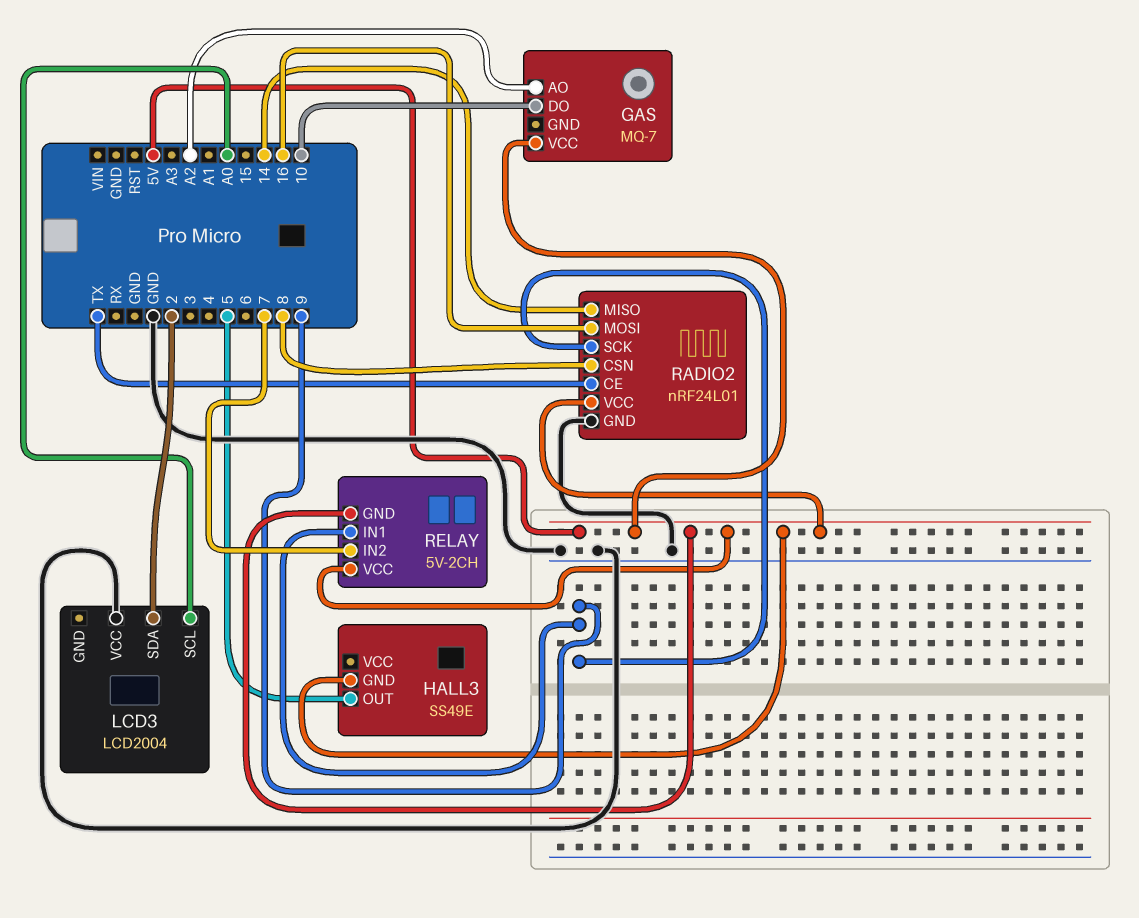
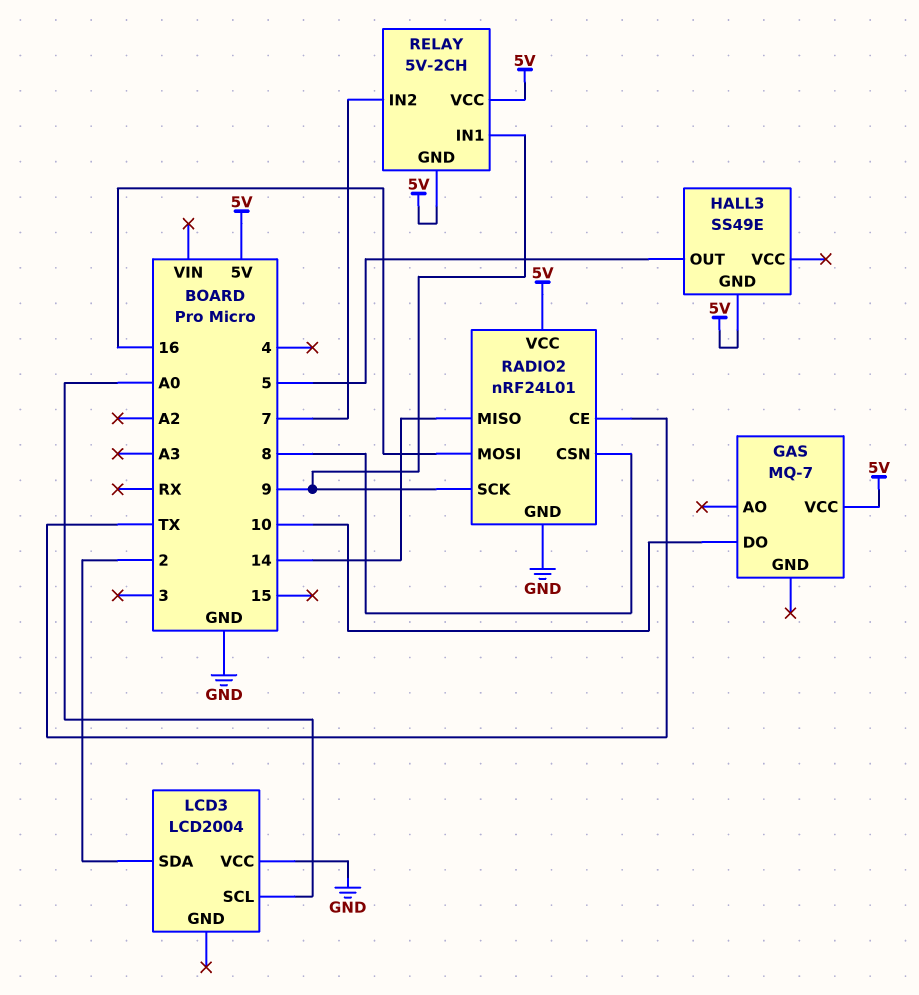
GAS pin AO: A2 -> none

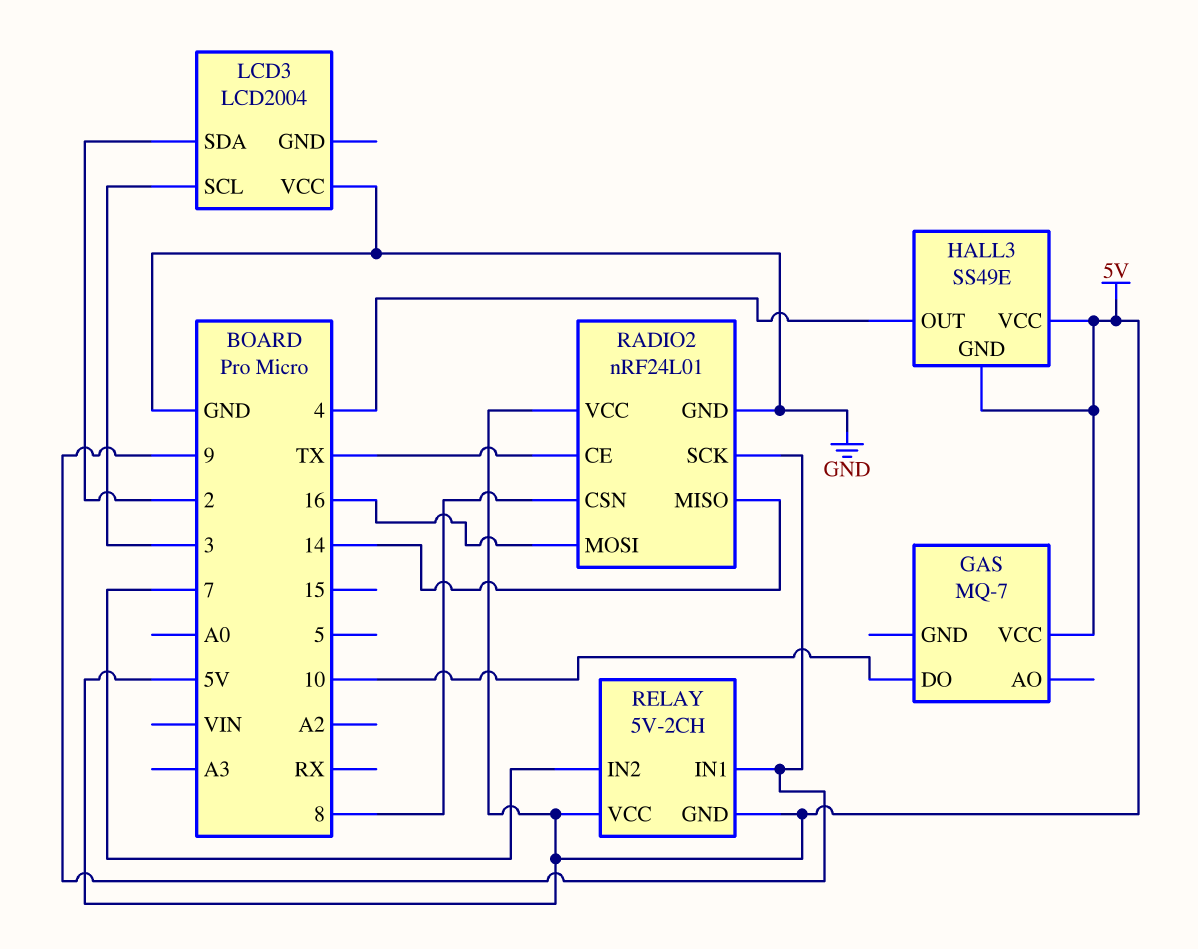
HALL3 pin OUT: 5 -> 4
HALL3 pin VCC: none -> 5V
LCD3 pin SCL: A0 -> 3

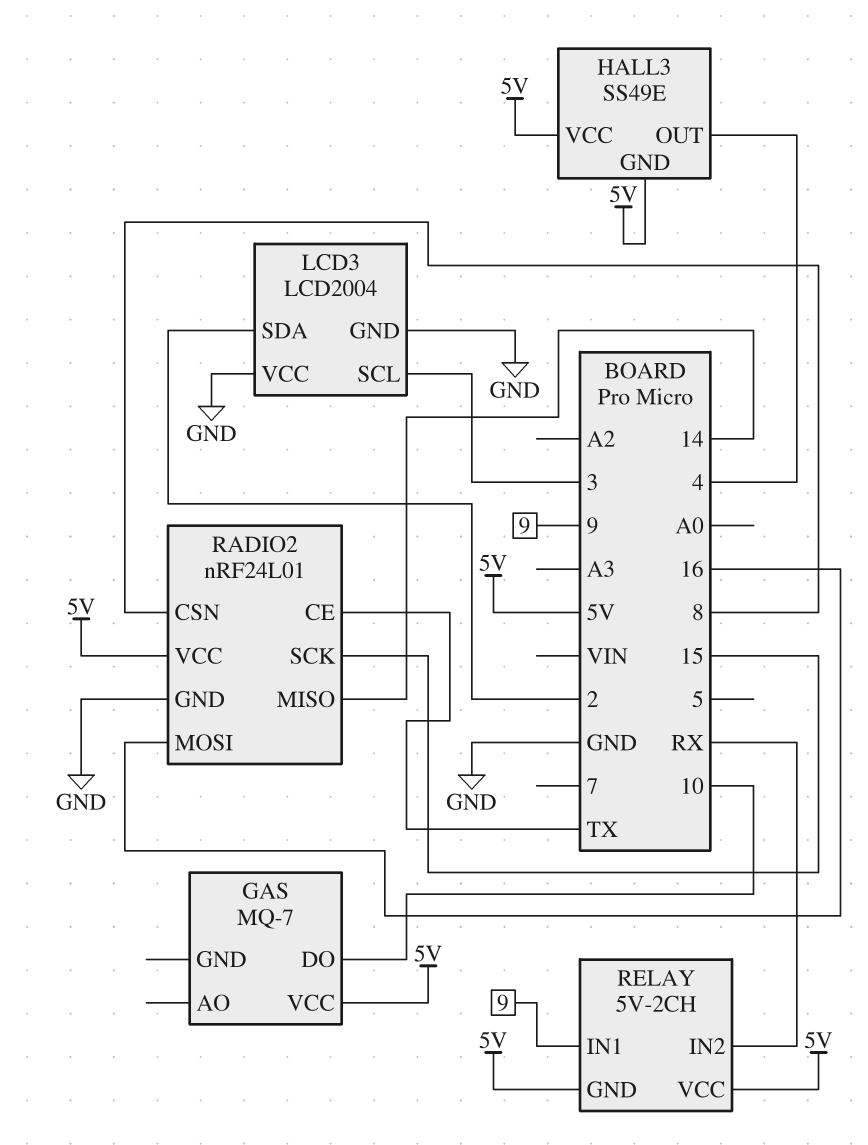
LCD3 pin GND: none -> GND
RADIO2 pin SCK: 9 -> 15
RELAY pin IN2: 7 -> RX

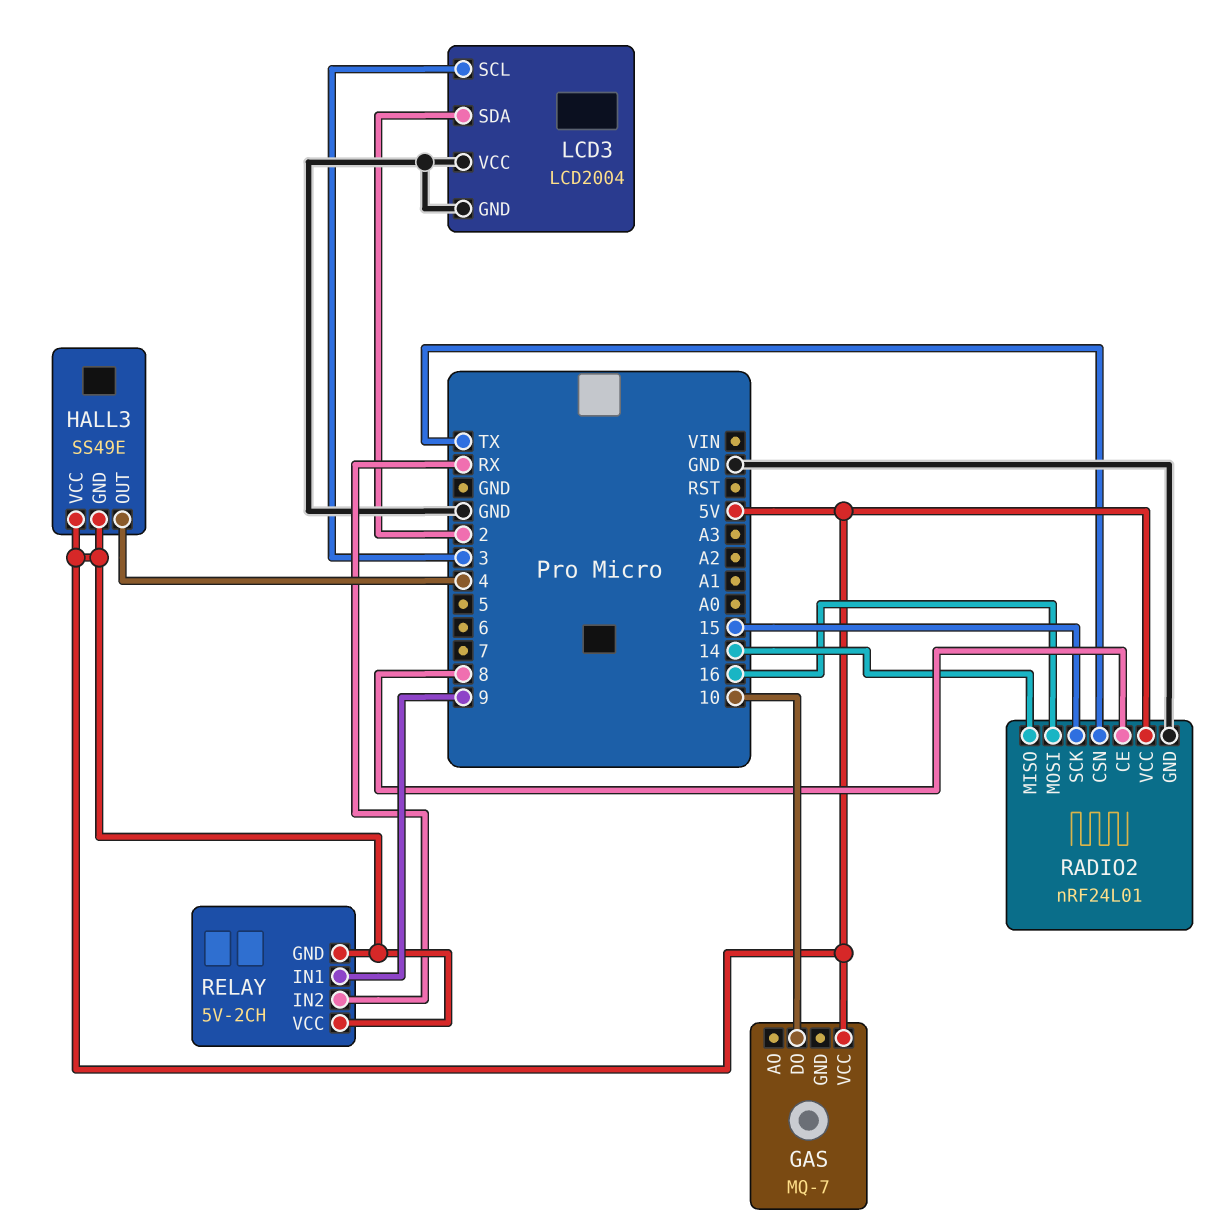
RADIO2 pin CE: TX -> 8
RADIO2 pin CSN: 8 -> TX

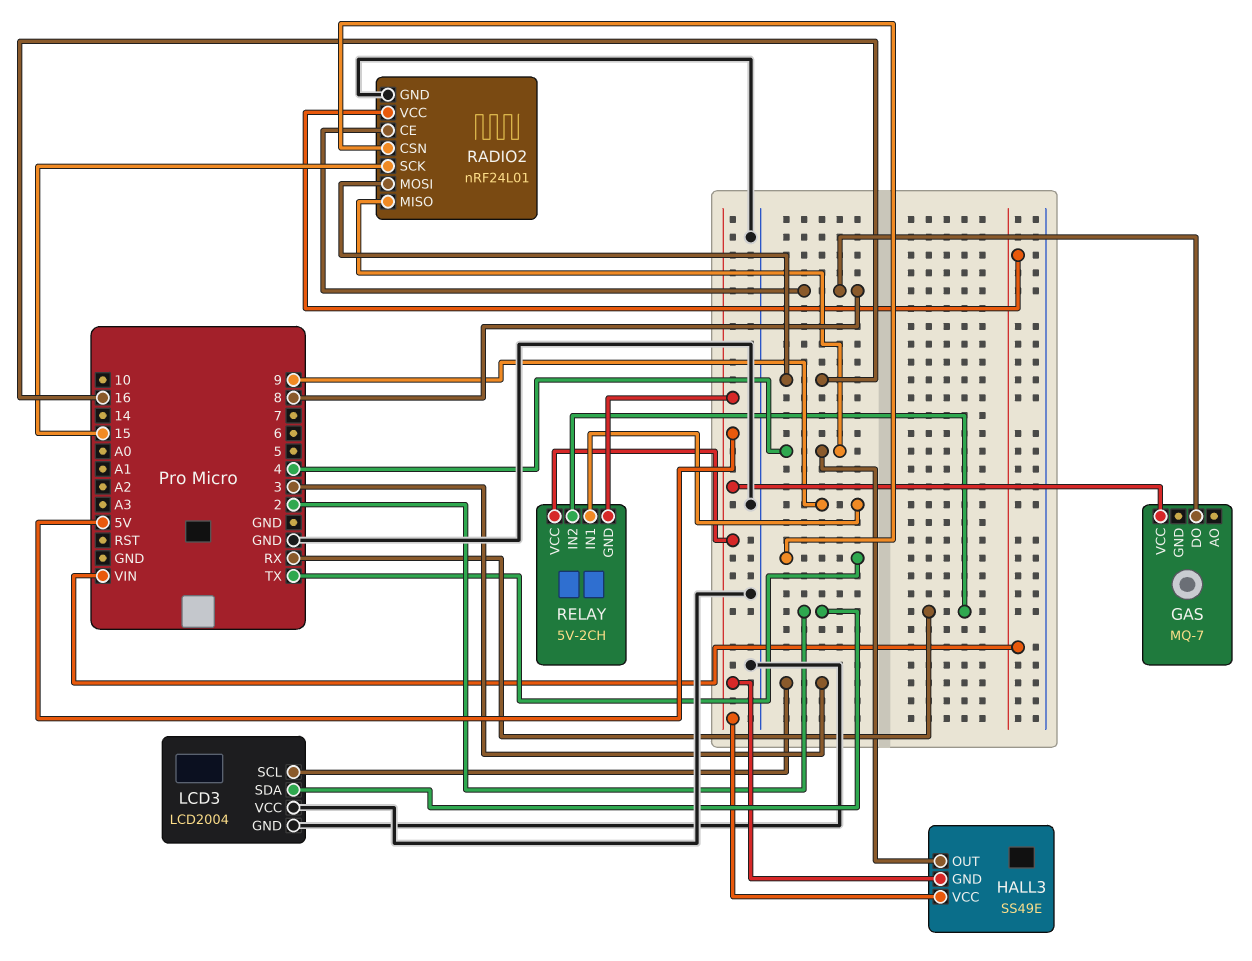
GAS pin DO: 10 -> 8
RADIO2 pin MISO: 14 -> 4
RADIO2 pin VCC: 5V -> VIN

